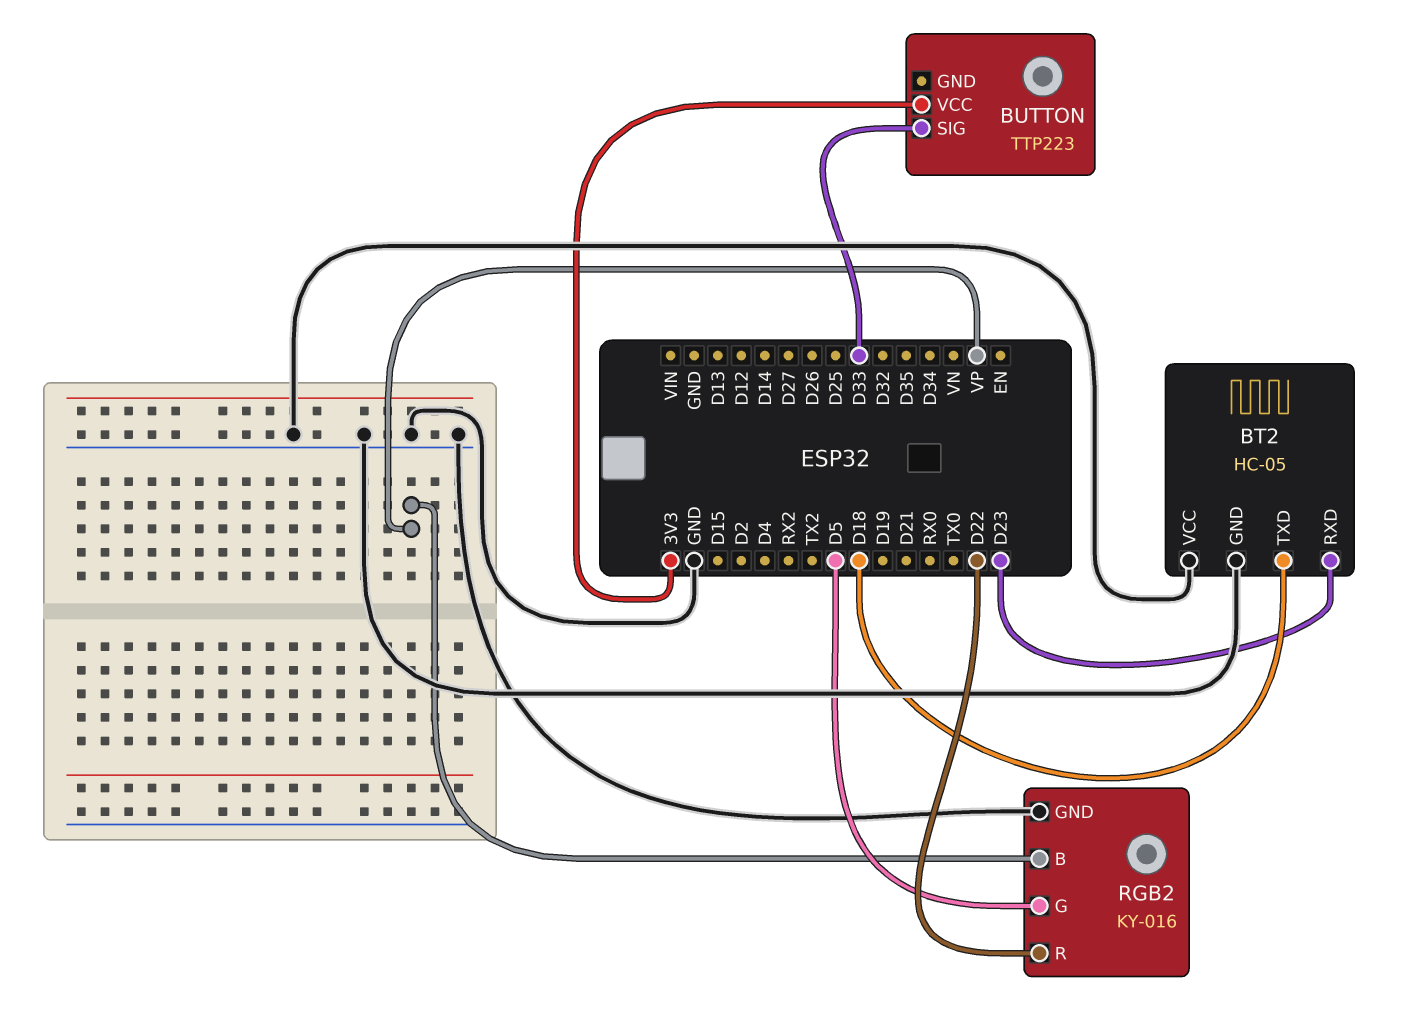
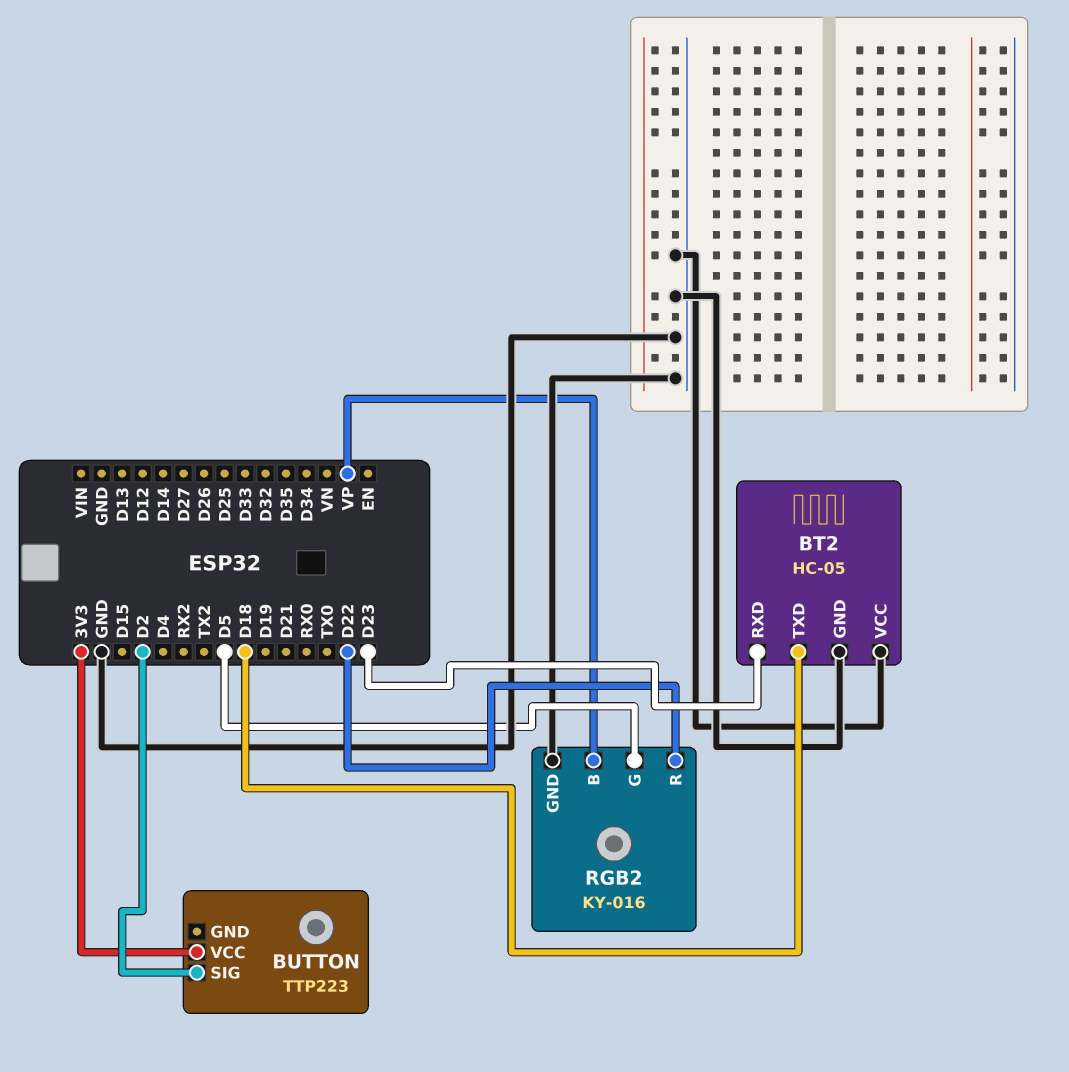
BUTTON pin SIG: D33 -> D2

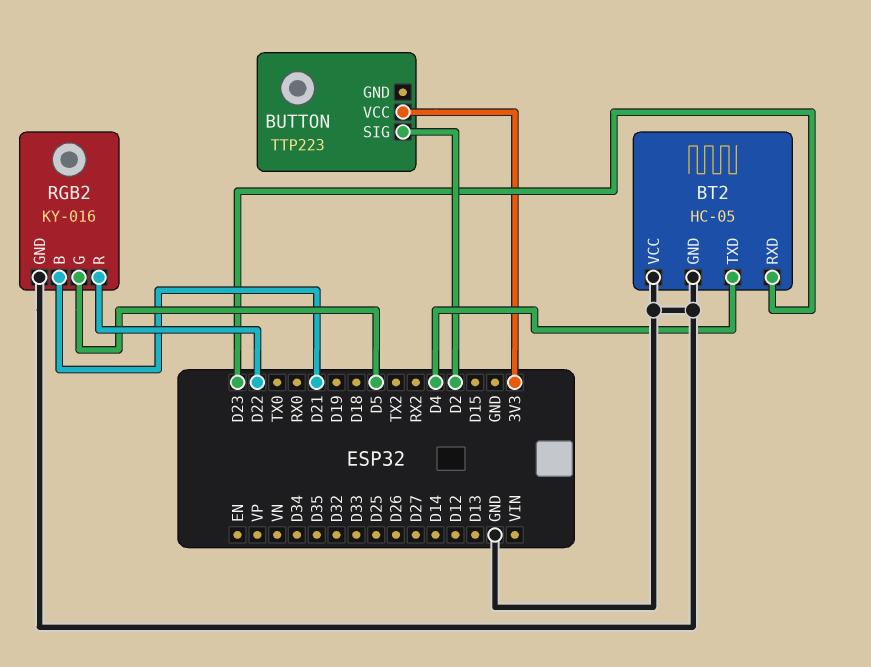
BT2 pin TXD: D18 -> D4
RGB2 pin B: VP -> D21

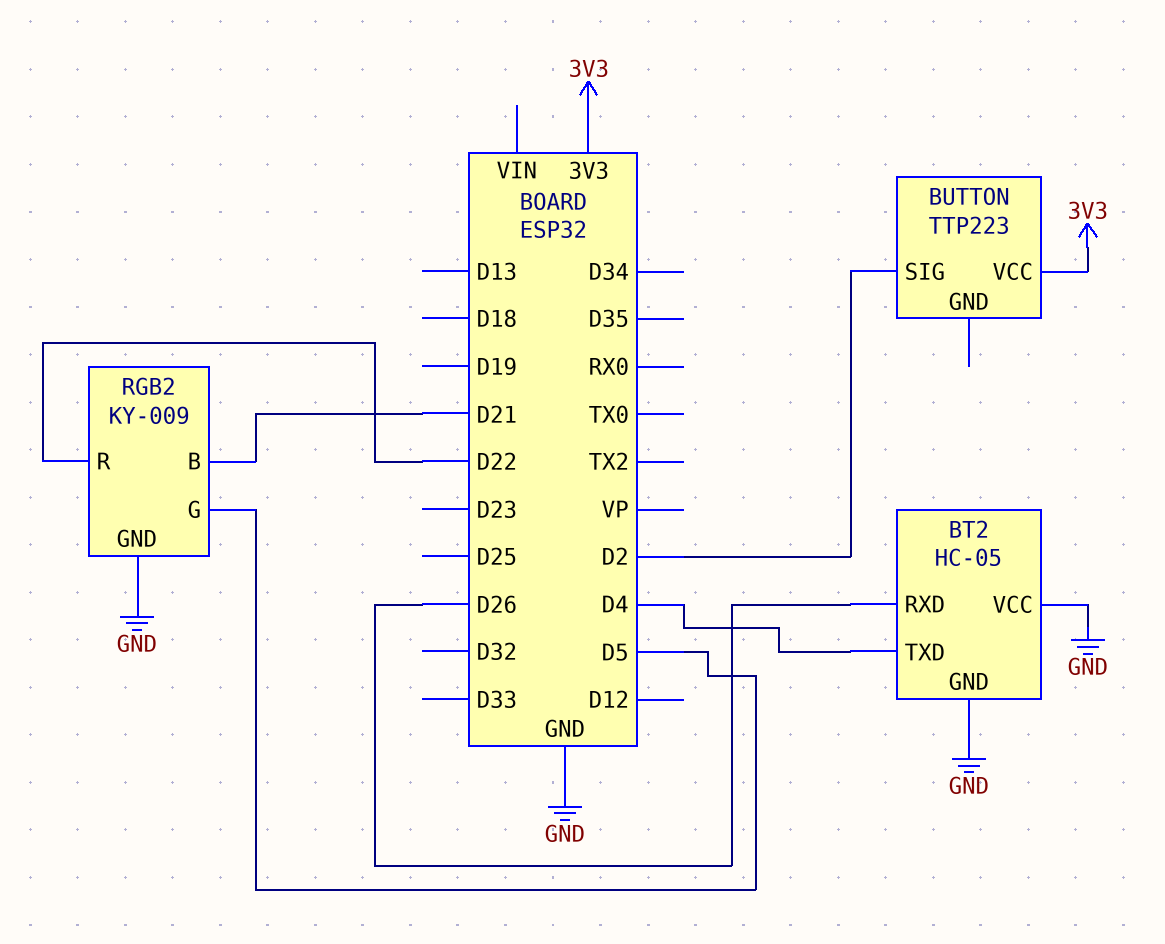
BT2 pin RXD: D23 -> D26
RGB2: KY-016 -> KY-009

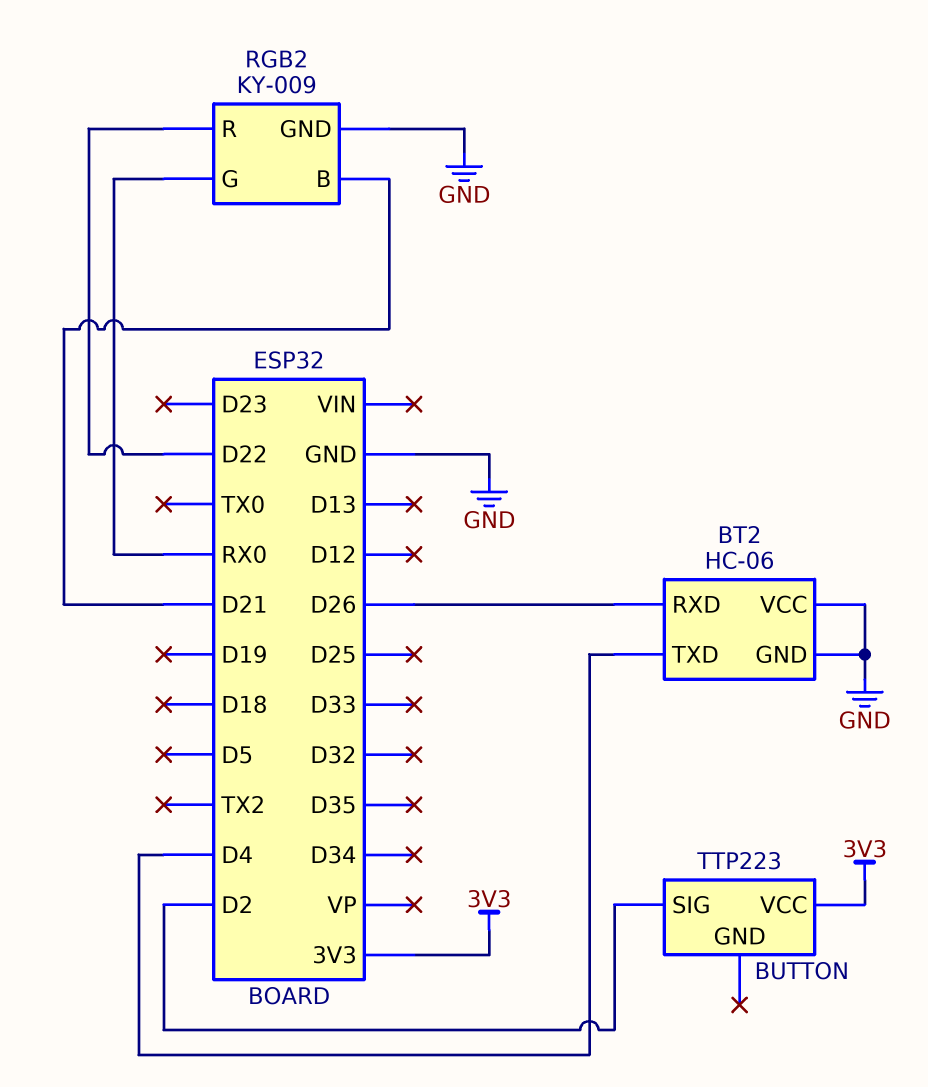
BT2: HC-05 -> HC-06
RGB2 pin G: D5 -> RX0

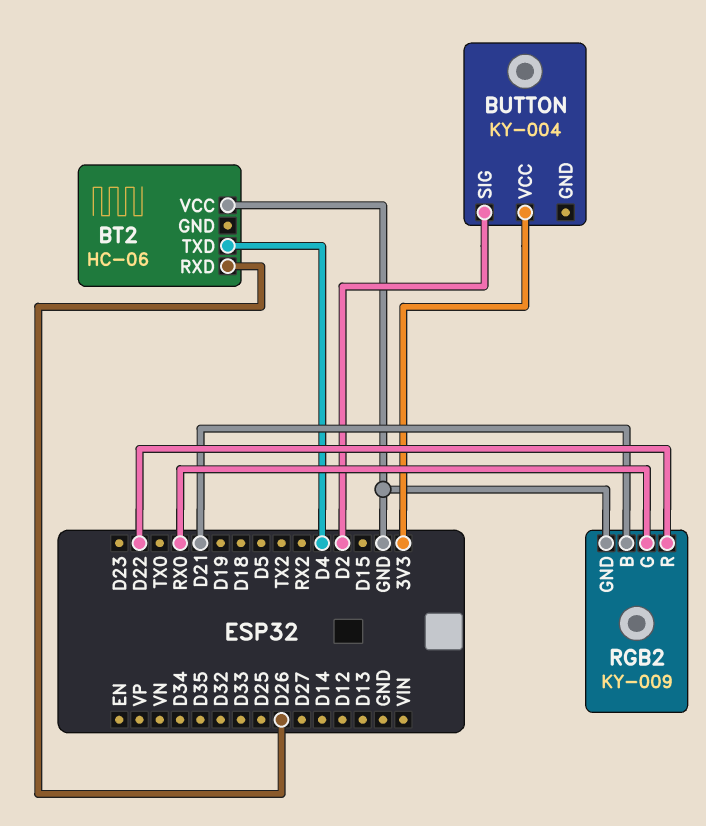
BT2 pin GND: GND -> none
BUTTON: TTP223 -> KY-004

